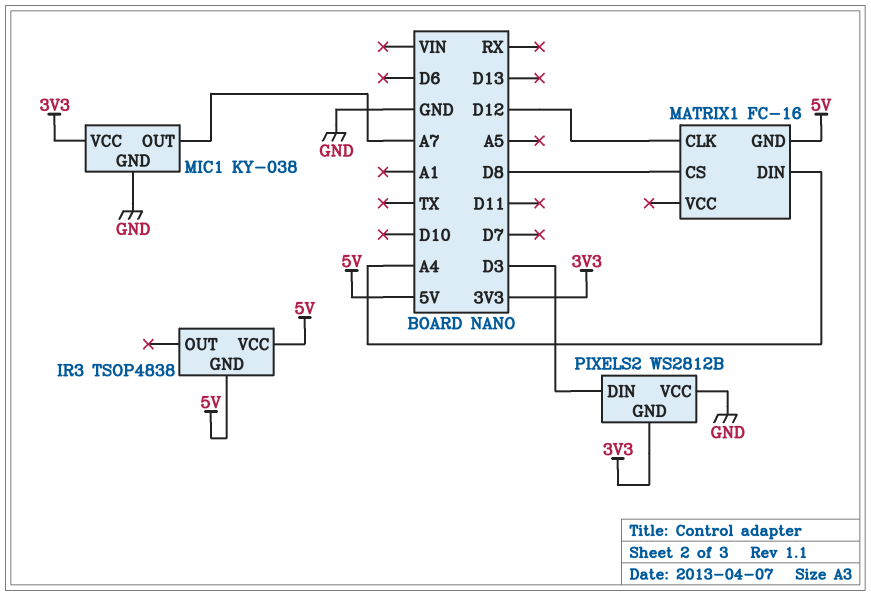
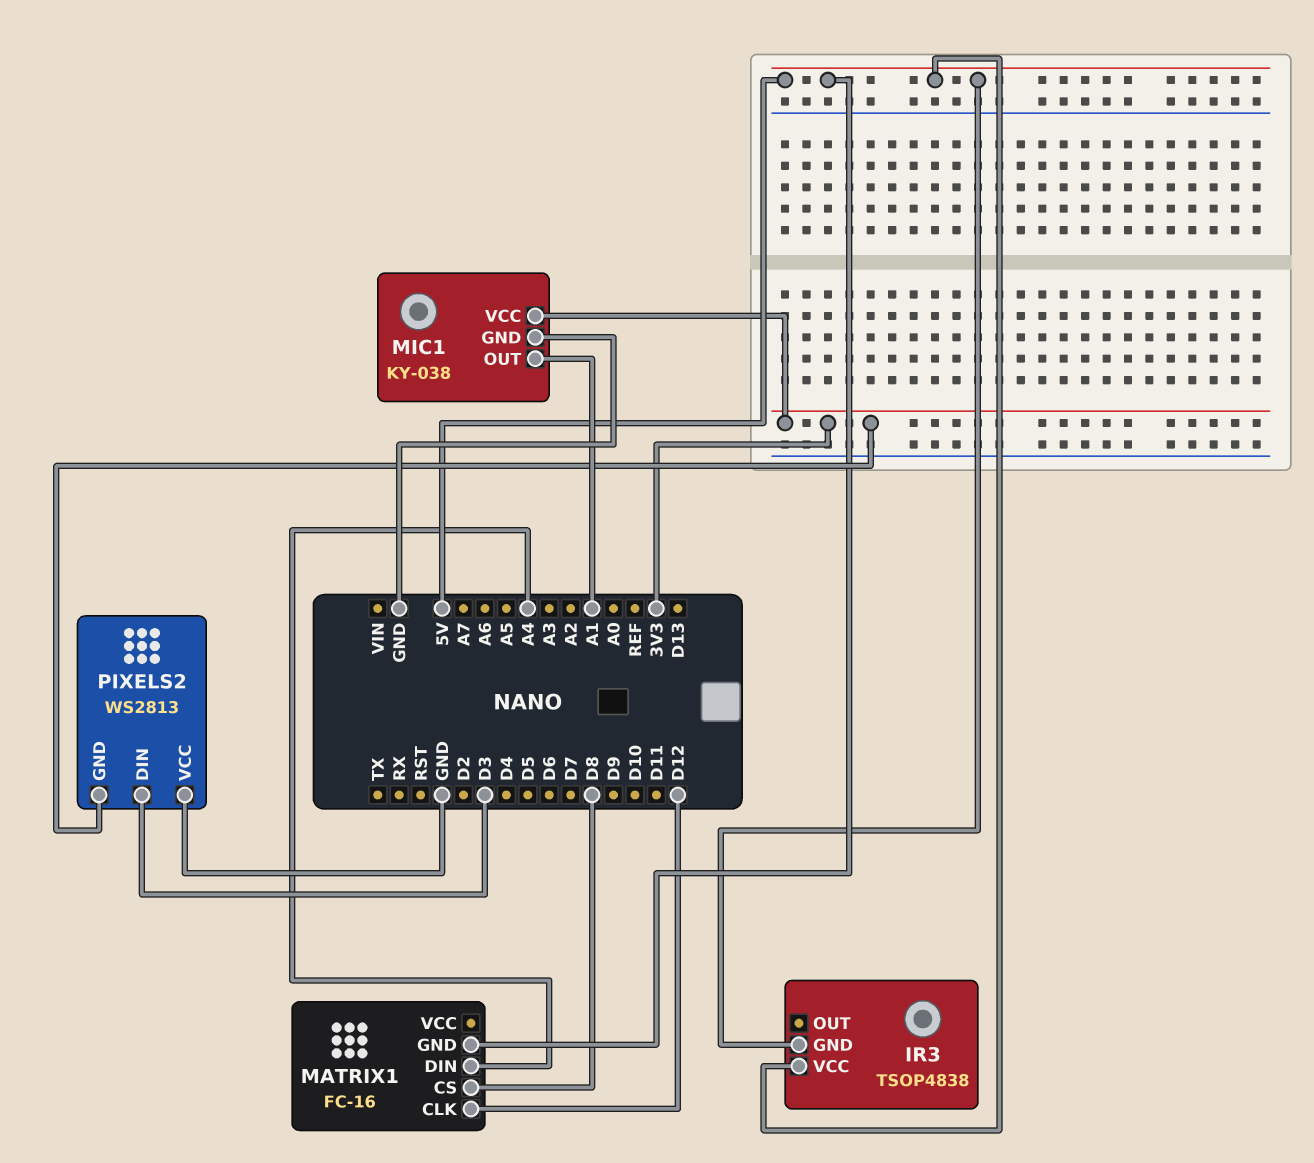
MIC1 pin OUT: A7 -> A1
PIXELS2: WS2812B -> WS2813

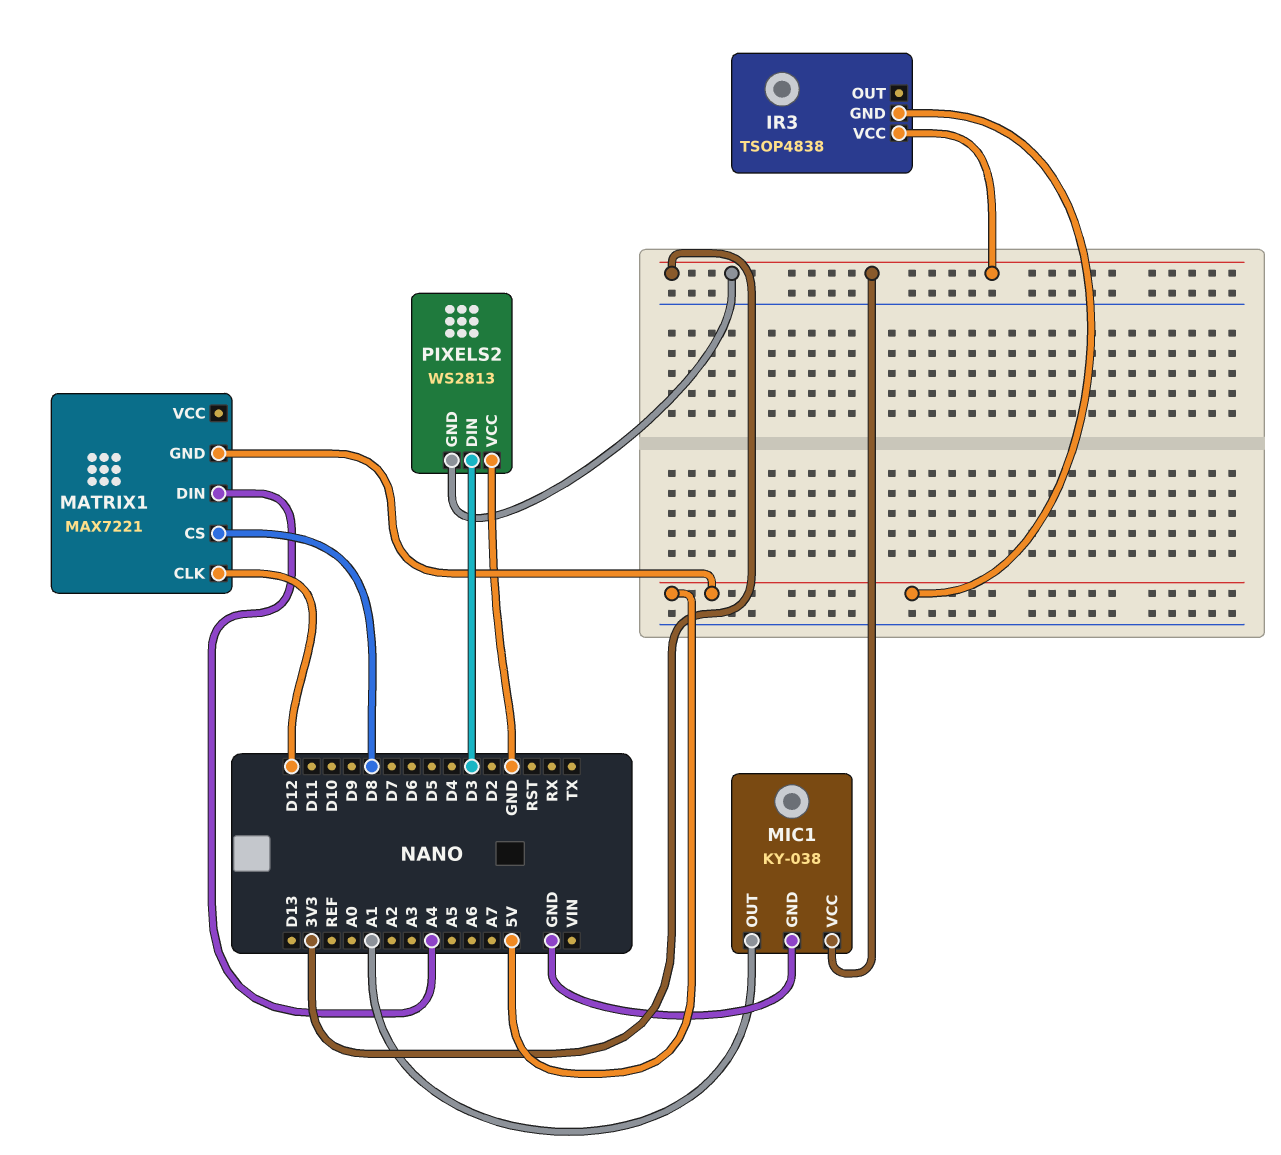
IR3 pin VCC: 5V -> 3V3
MATRIX1: FC-16 -> MAX7221

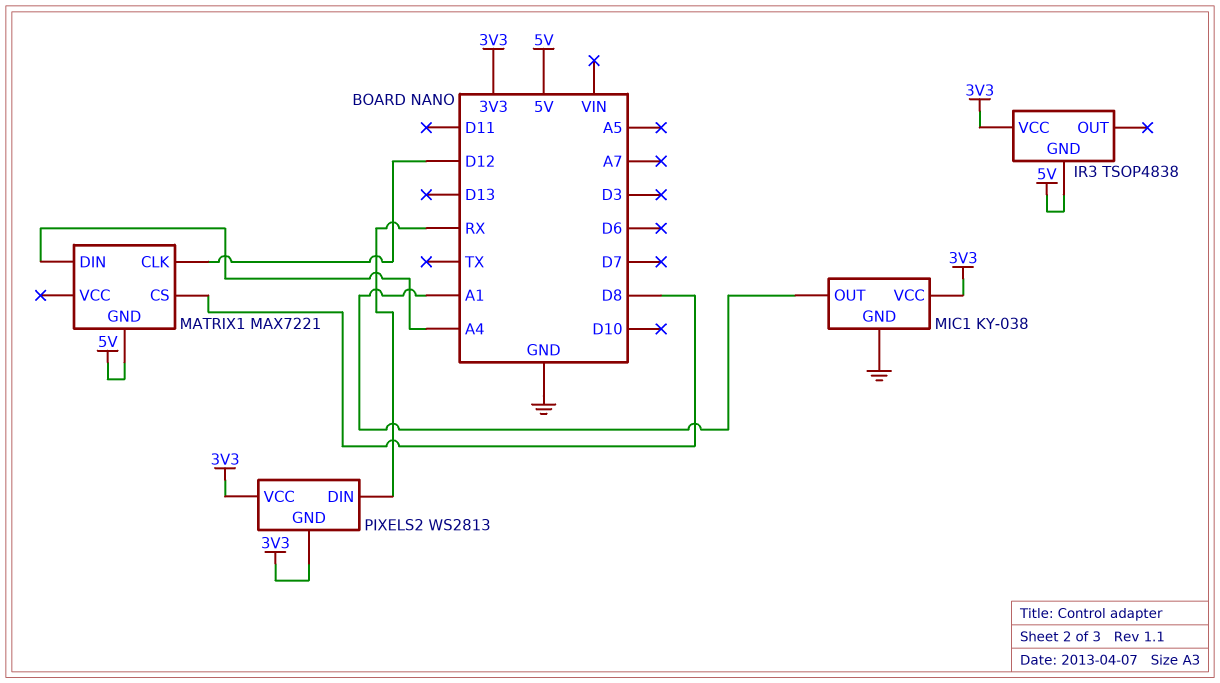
PIXELS2 pin DIN: D3 -> RX
PIXELS2 pin VCC: GND -> 3V3

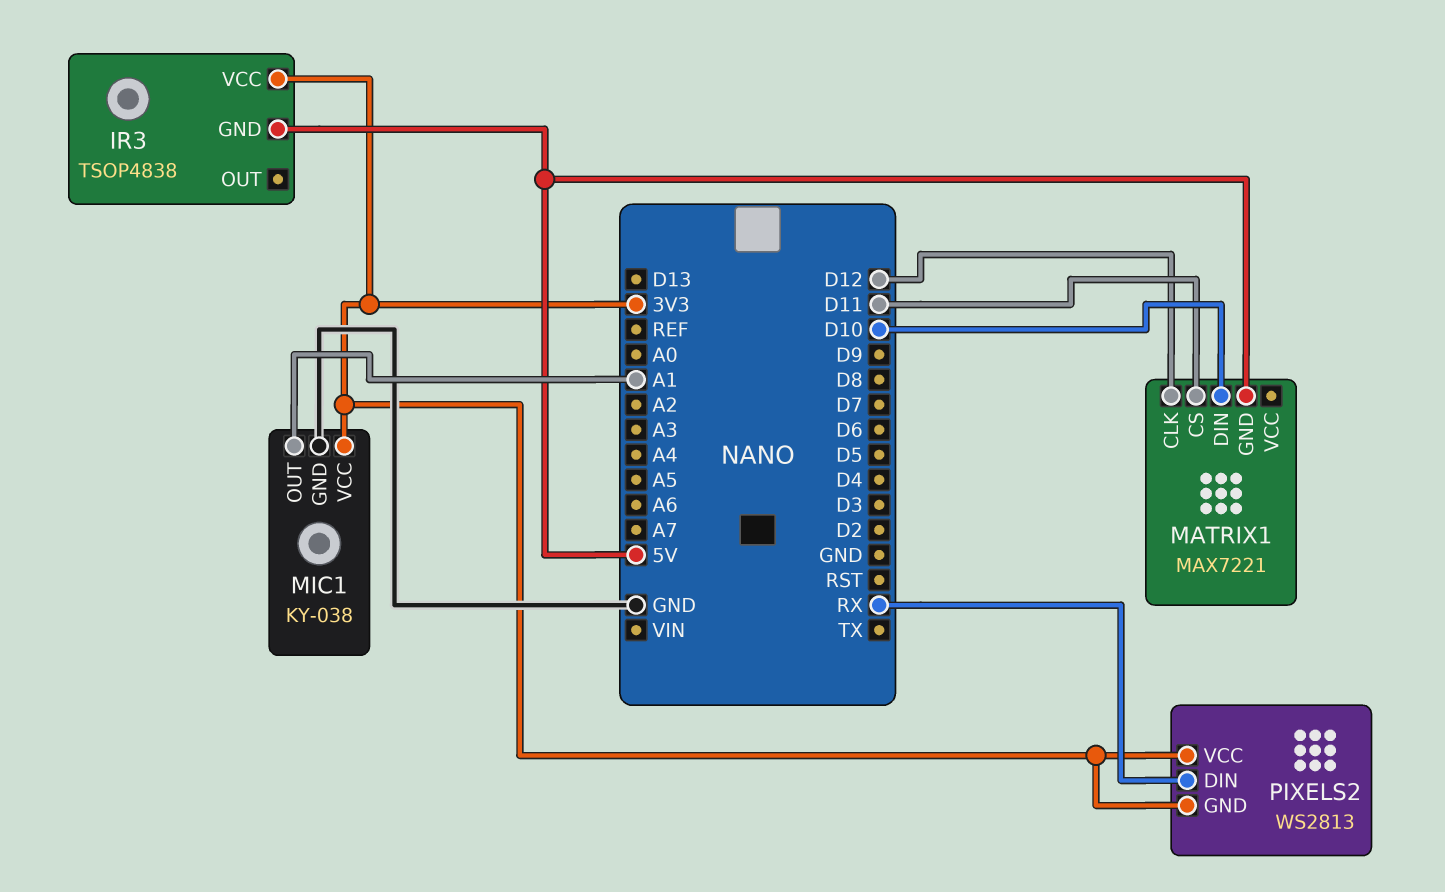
MATRIX1 pin CS: D8 -> D11
MATRIX1 pin DIN: A4 -> D10

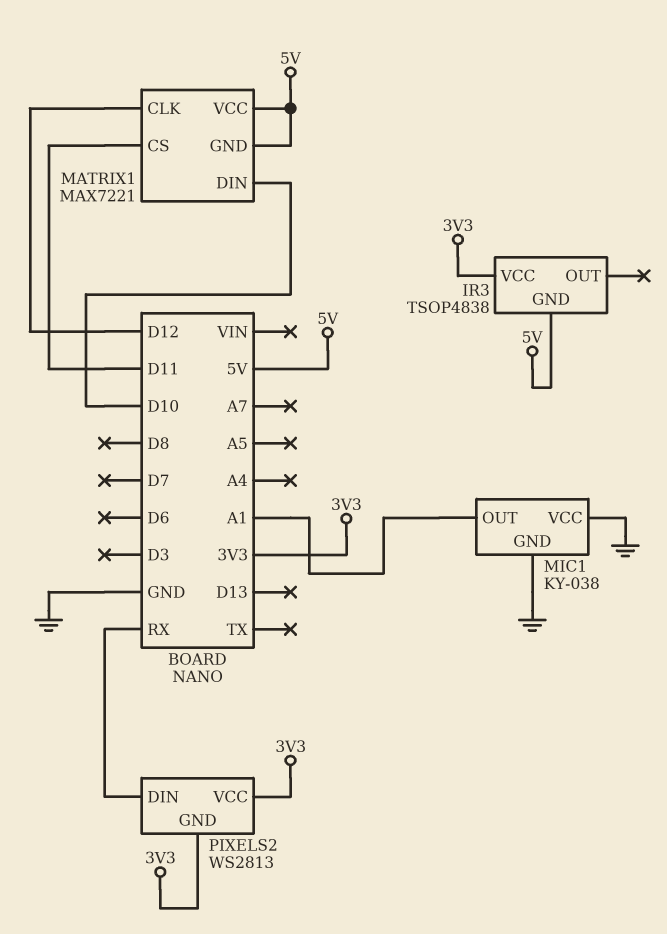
MATRIX1 pin VCC: none -> 5V
MIC1 pin VCC: 3V3 -> GND

